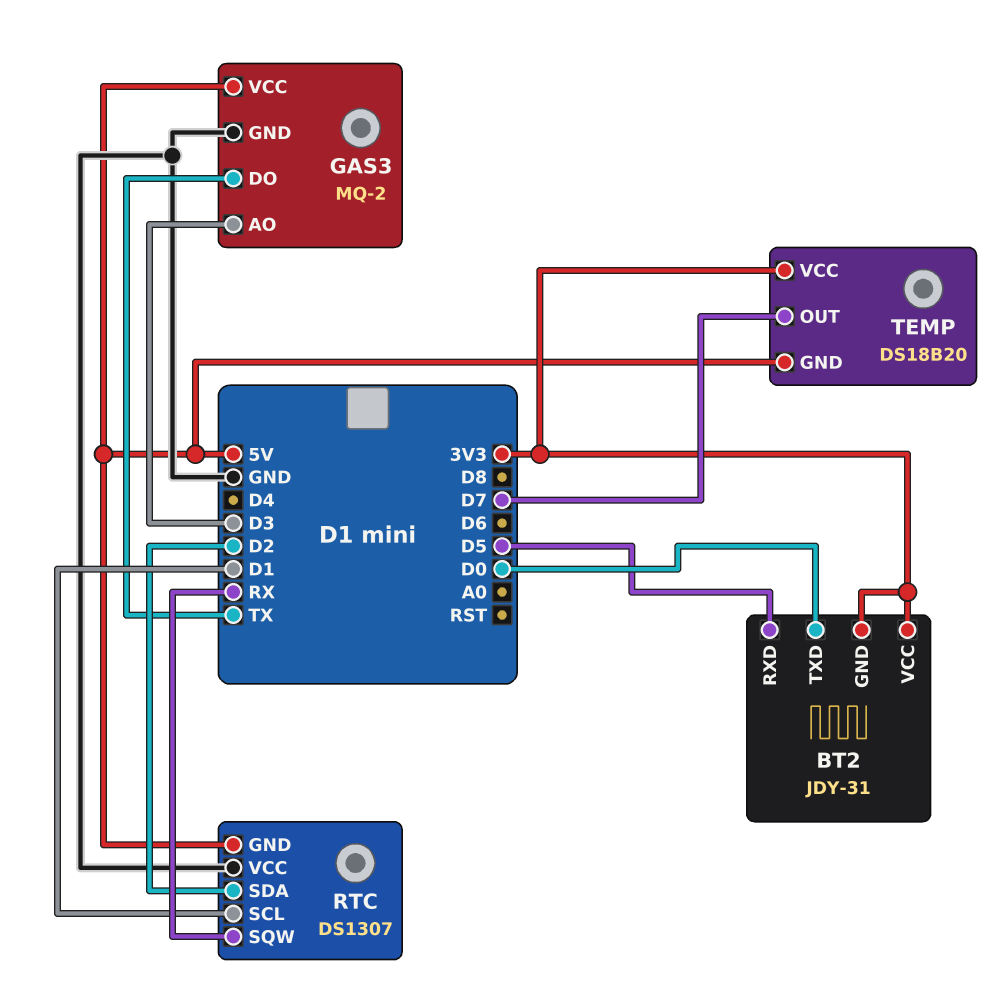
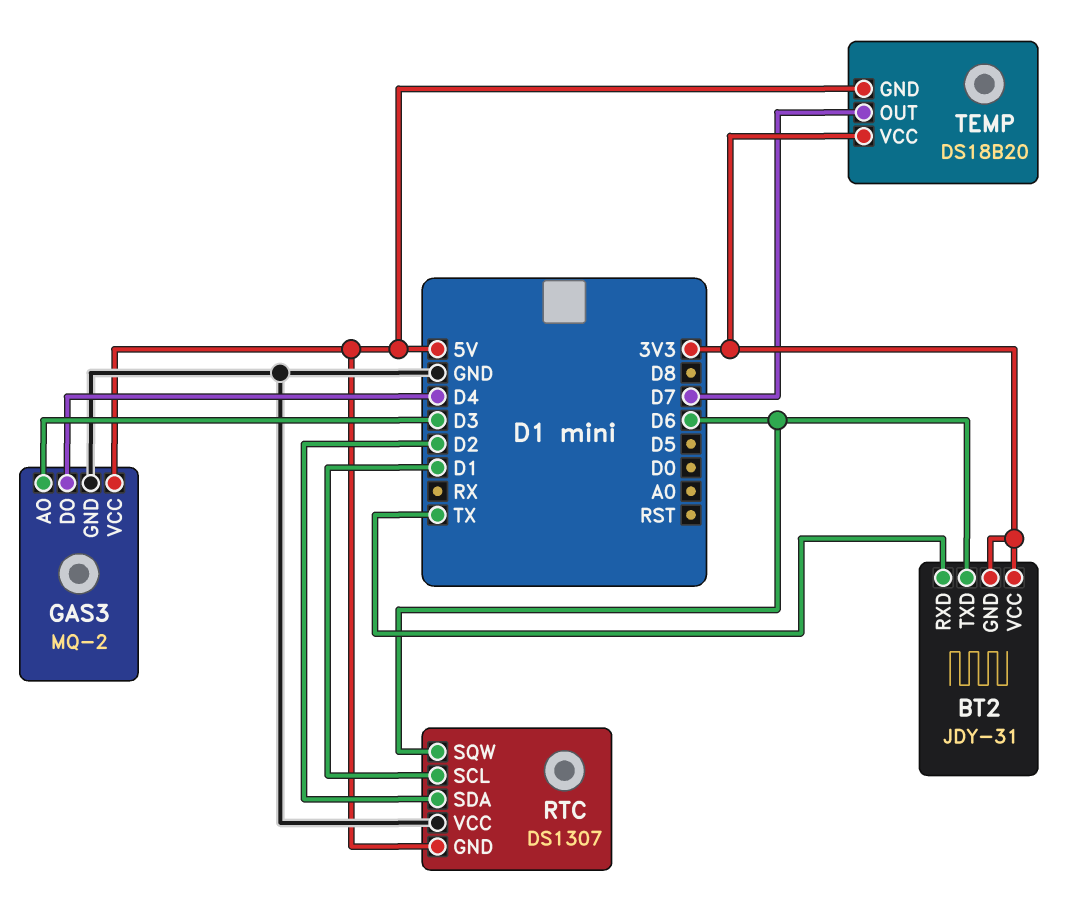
BT2 pin RXD: D5 -> TX
BT2 pin TXD: D0 -> D6
GAS3 pin DO: TX -> D4
RTC pin SQW: RX -> D6

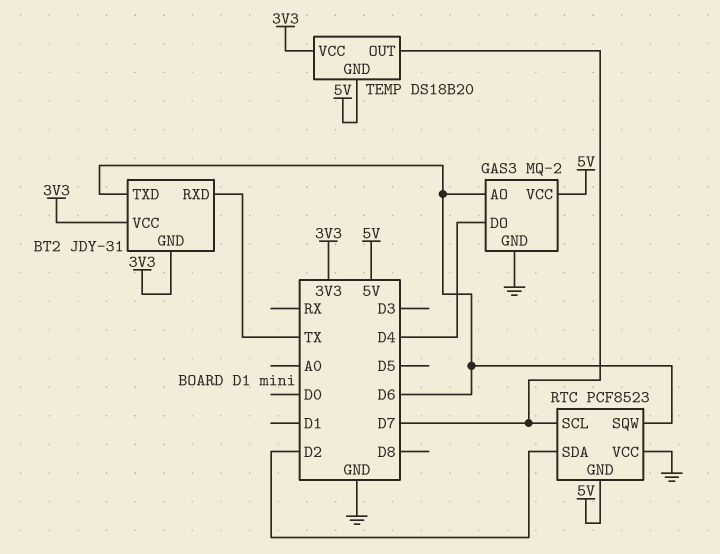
GAS3 pin AO: D3 -> D6
RTC: DS1307 -> PCF8523
RTC pin SCL: D1 -> D7

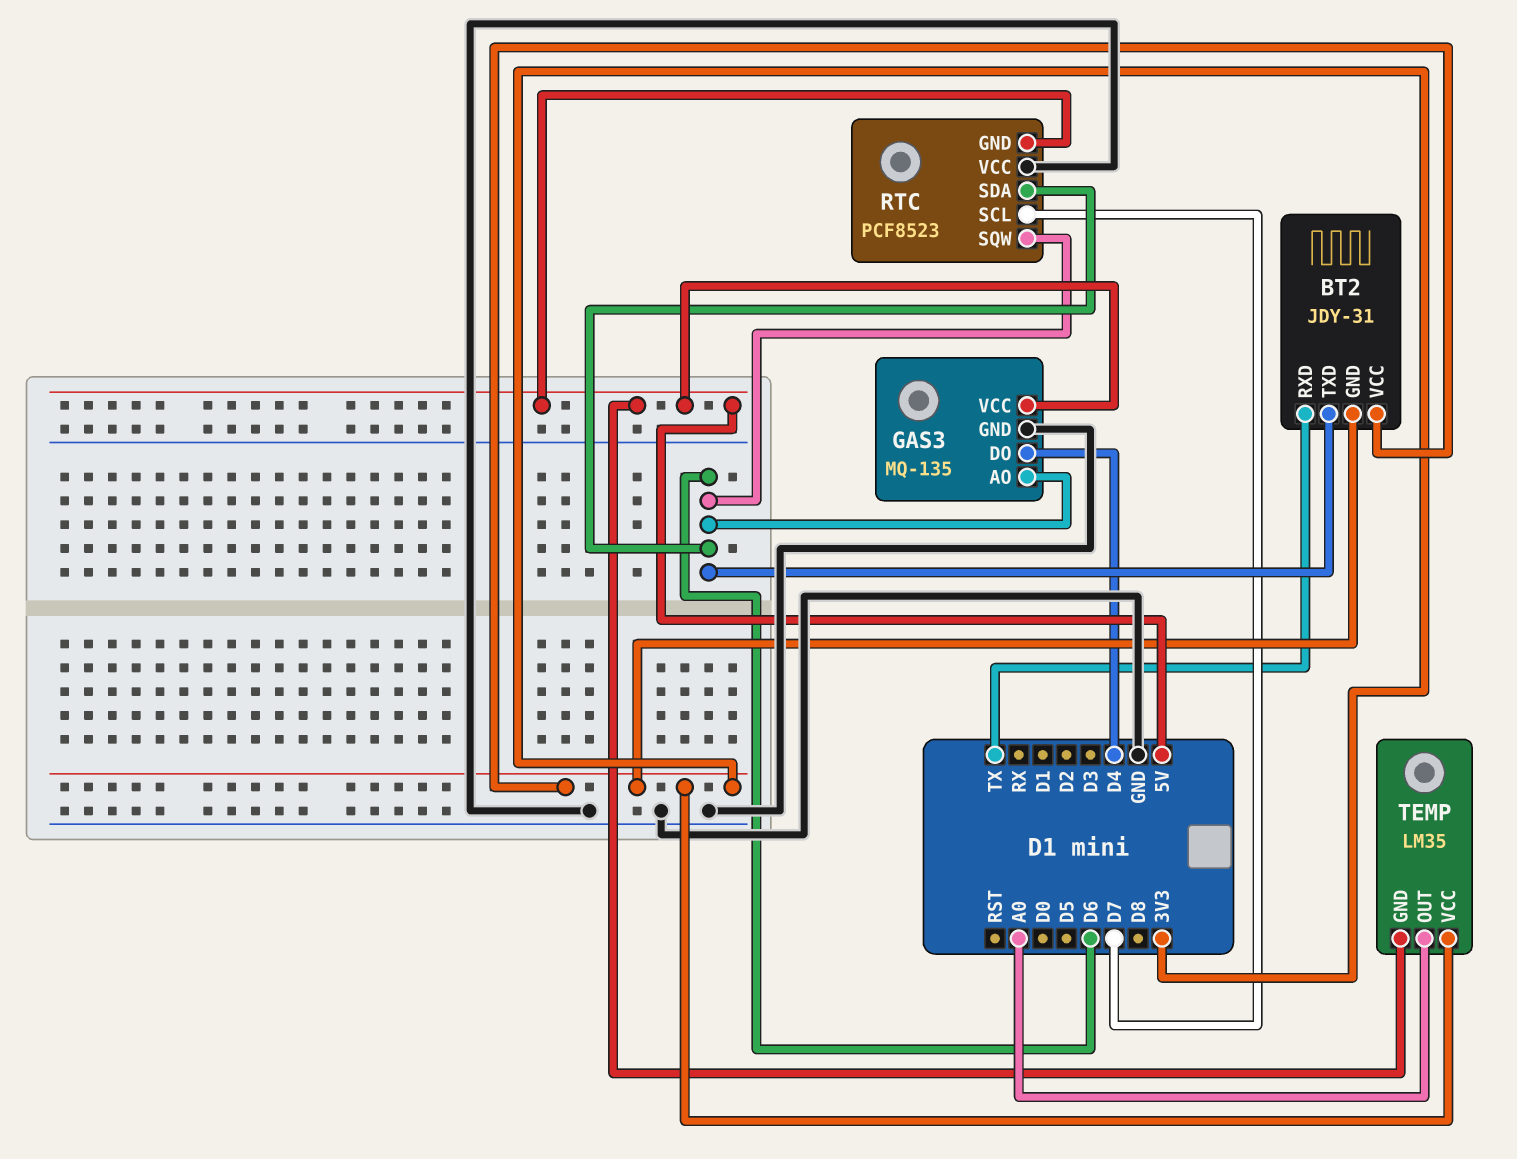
GAS3: MQ-2 -> MQ-135
RTC pin SDA: D2 -> D6
TEMP: DS18B20 -> LM35
TEMP pin OUT: D7 -> A0

